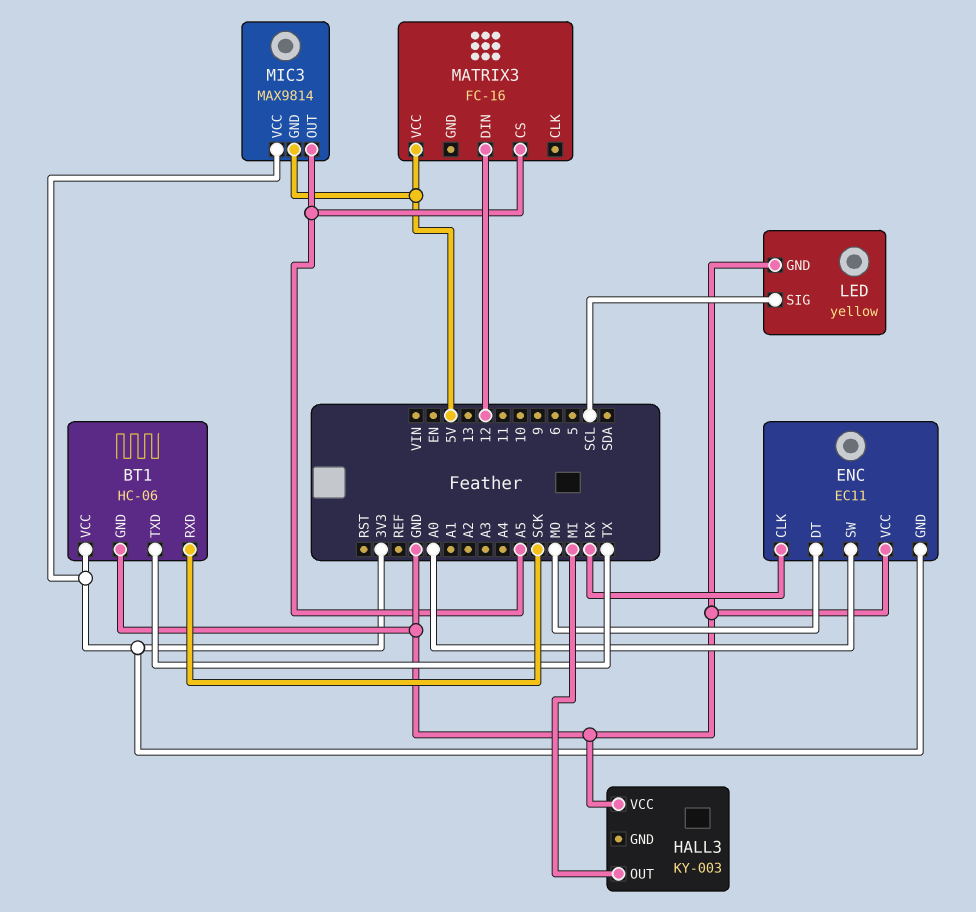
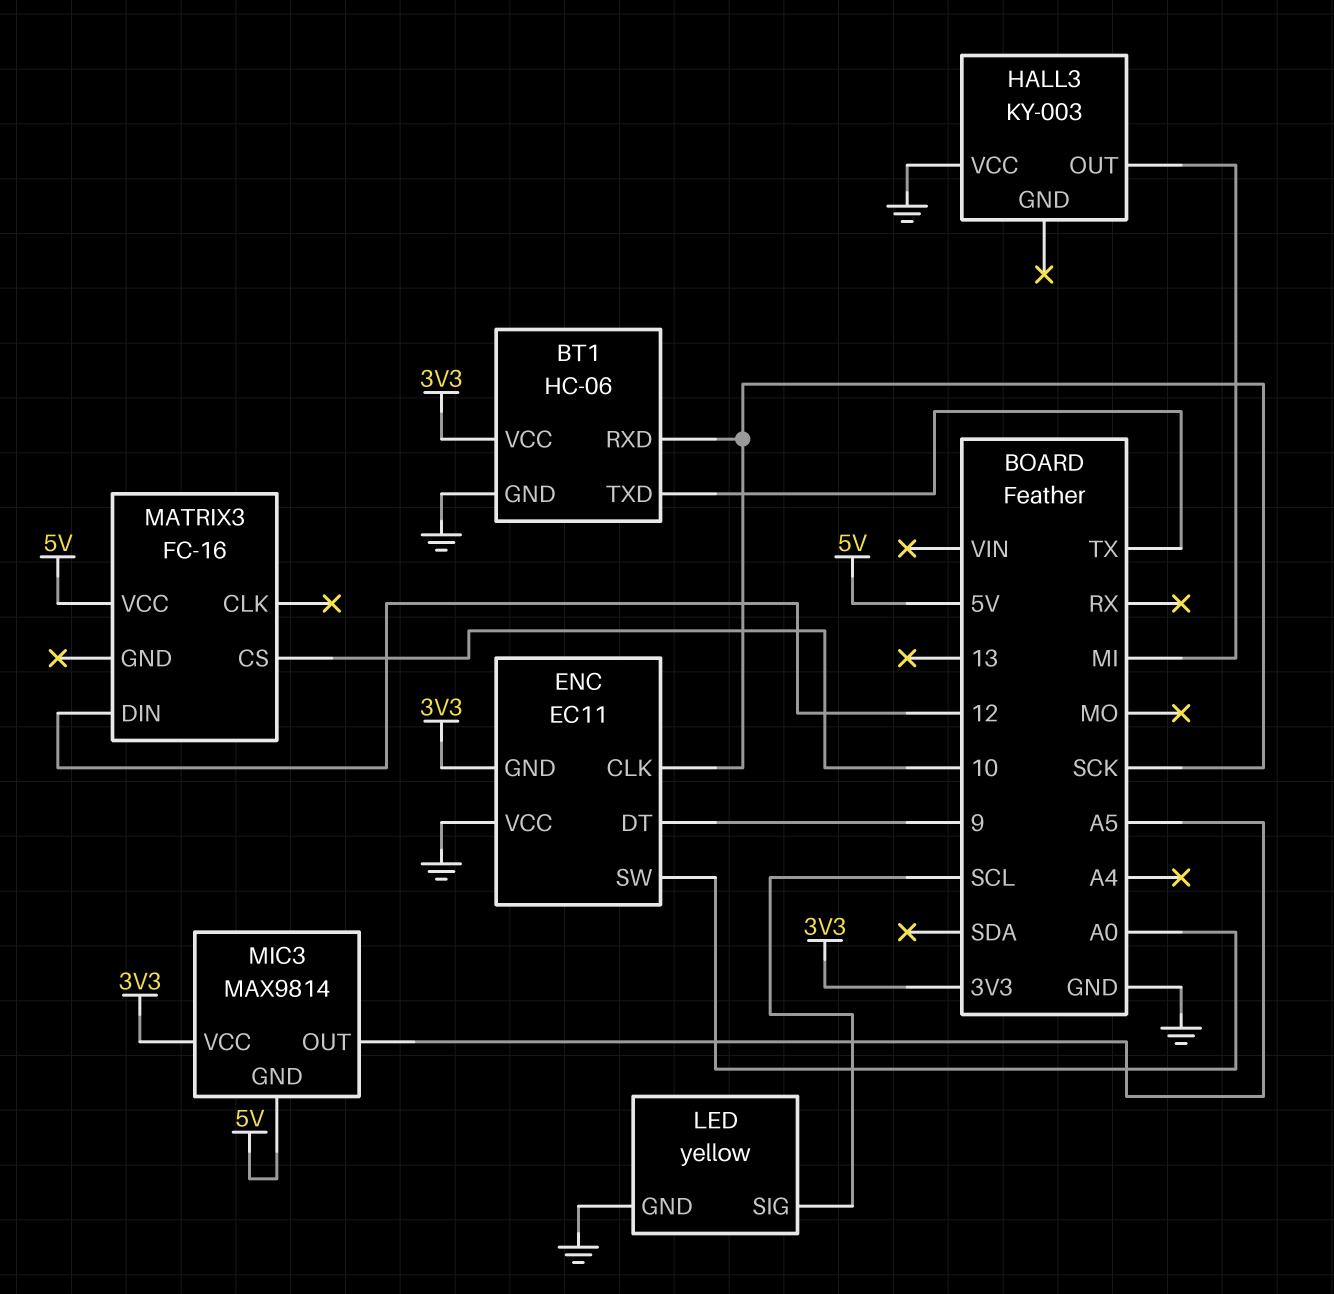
ENC pin CLK: RX -> SCK
ENC pin DT: MO -> 9
MATRIX3 pin CS: A5 -> 10

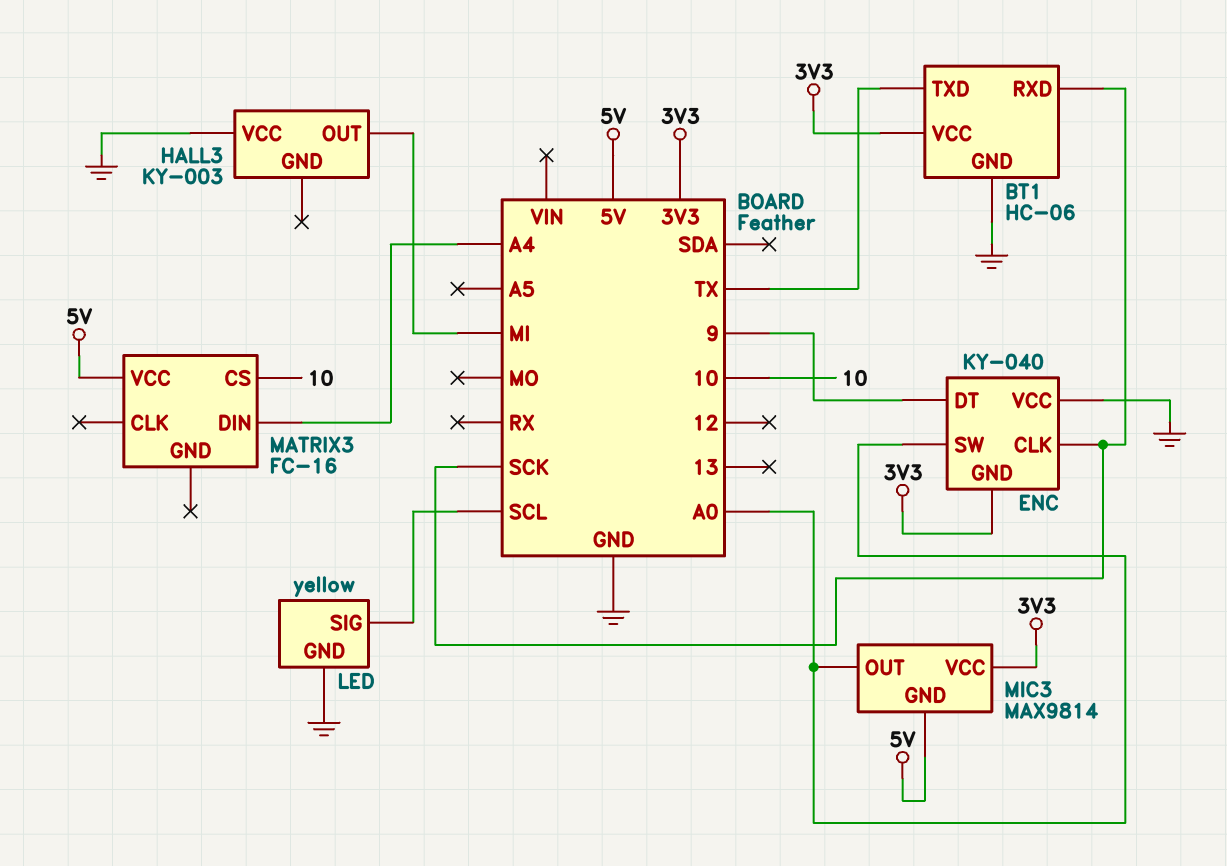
ENC: EC11 -> KY-040
MATRIX3 pin DIN: 12 -> A4
MIC3 pin OUT: A5 -> A0

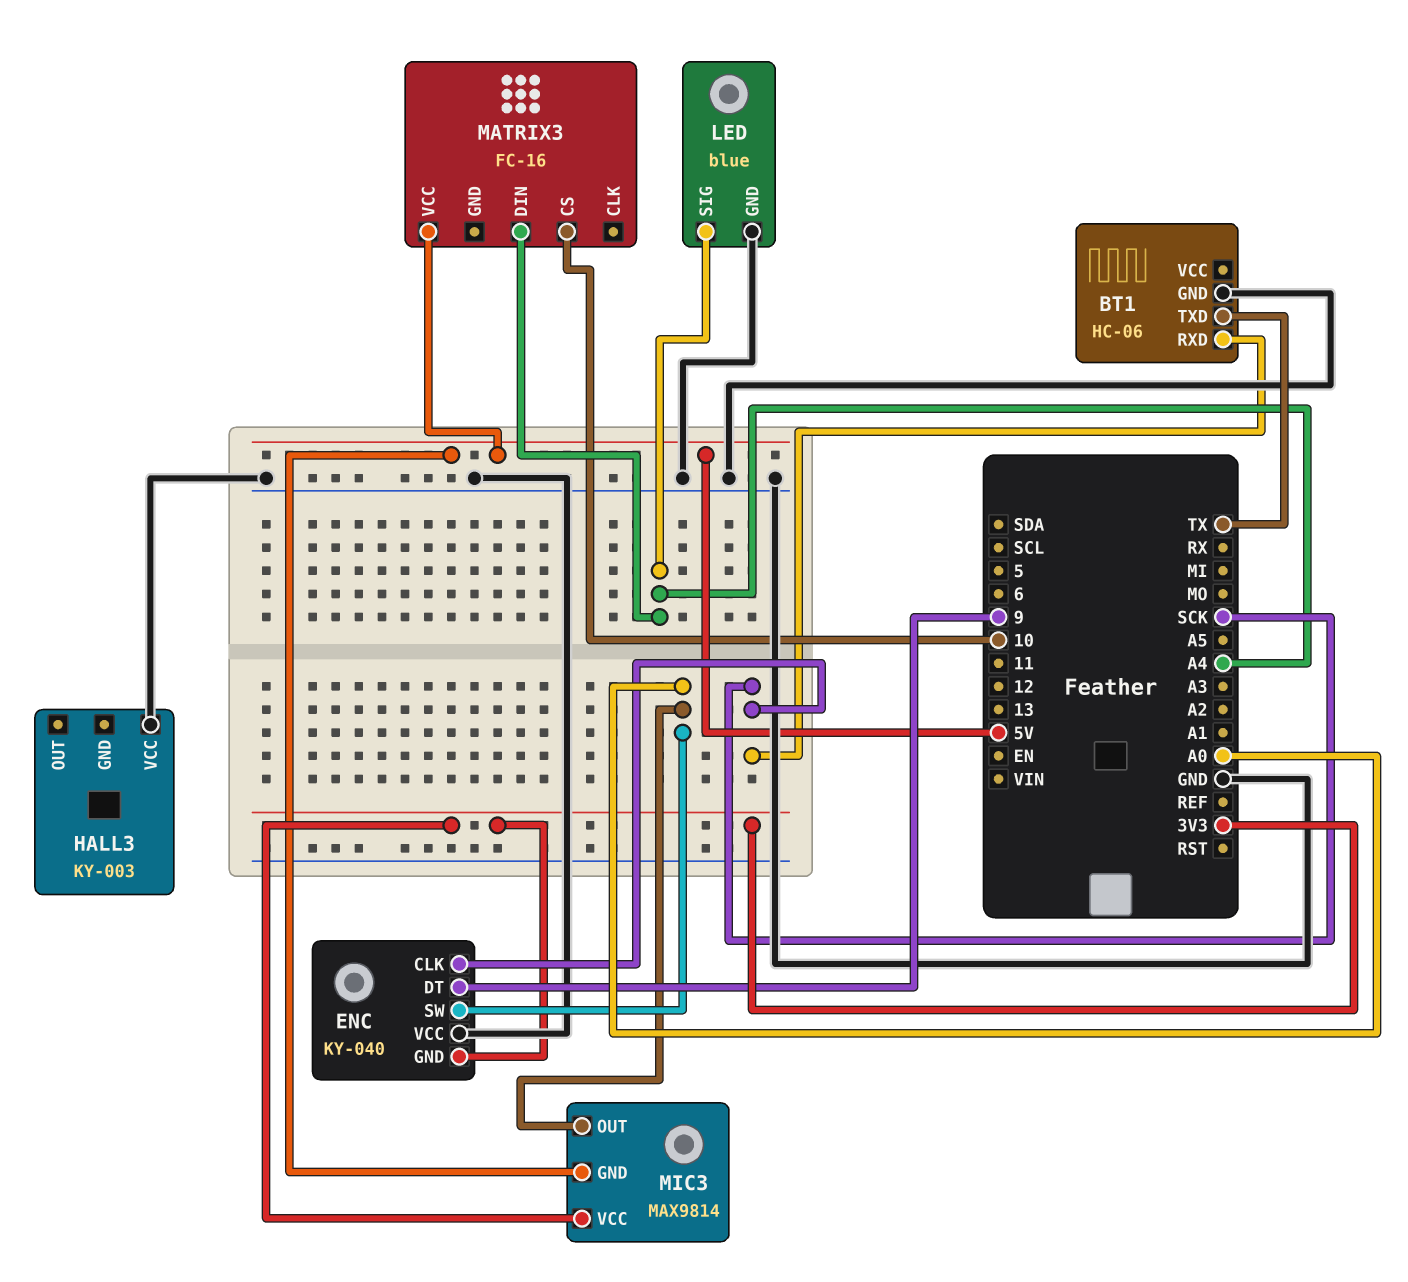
BT1 pin VCC: 3V3 -> none
HALL3 pin OUT: MI -> none
LED: yellow -> blue
LED pin SIG: SCL -> A4

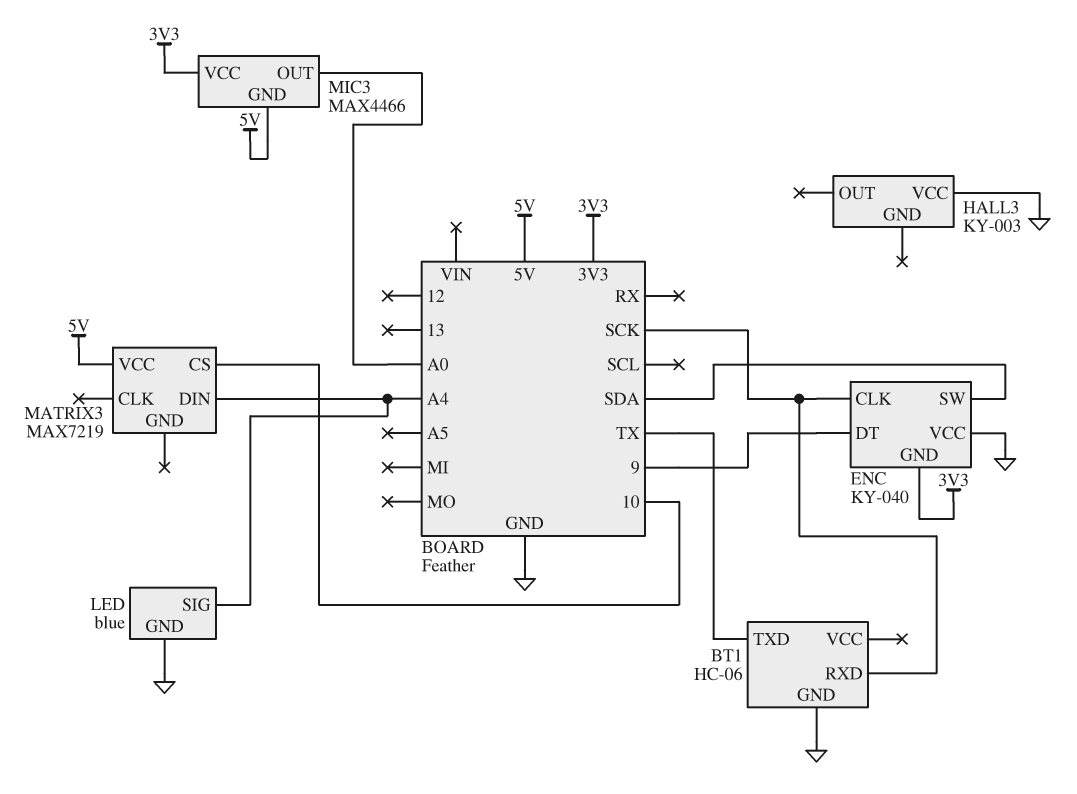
ENC pin SW: A0 -> SDA
MATRIX3: FC-16 -> MAX7219
MIC3: MAX9814 -> MAX4466

